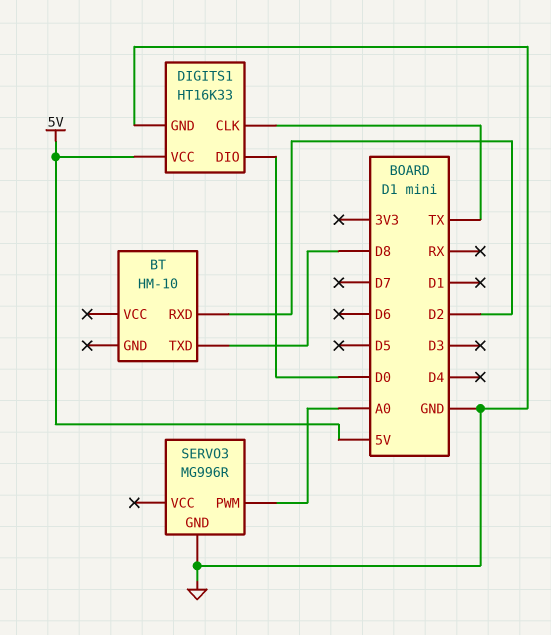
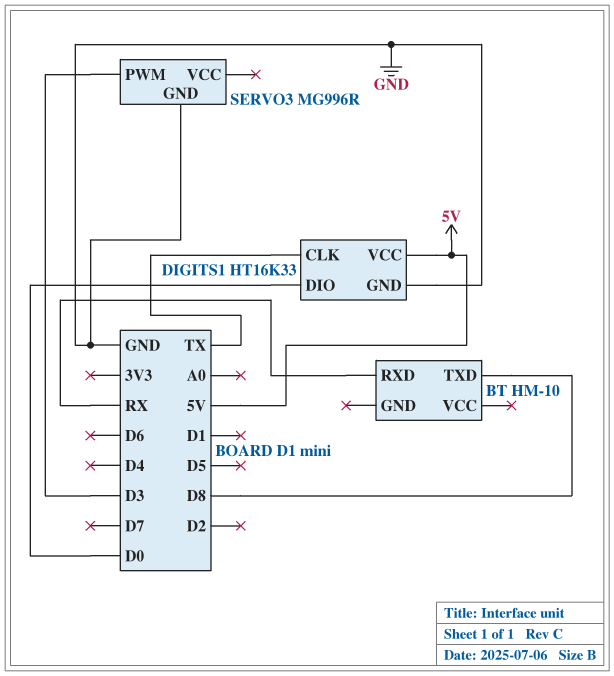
BT pin RXD: D2 -> RX
SERVO3 pin PWM: A0 -> D3

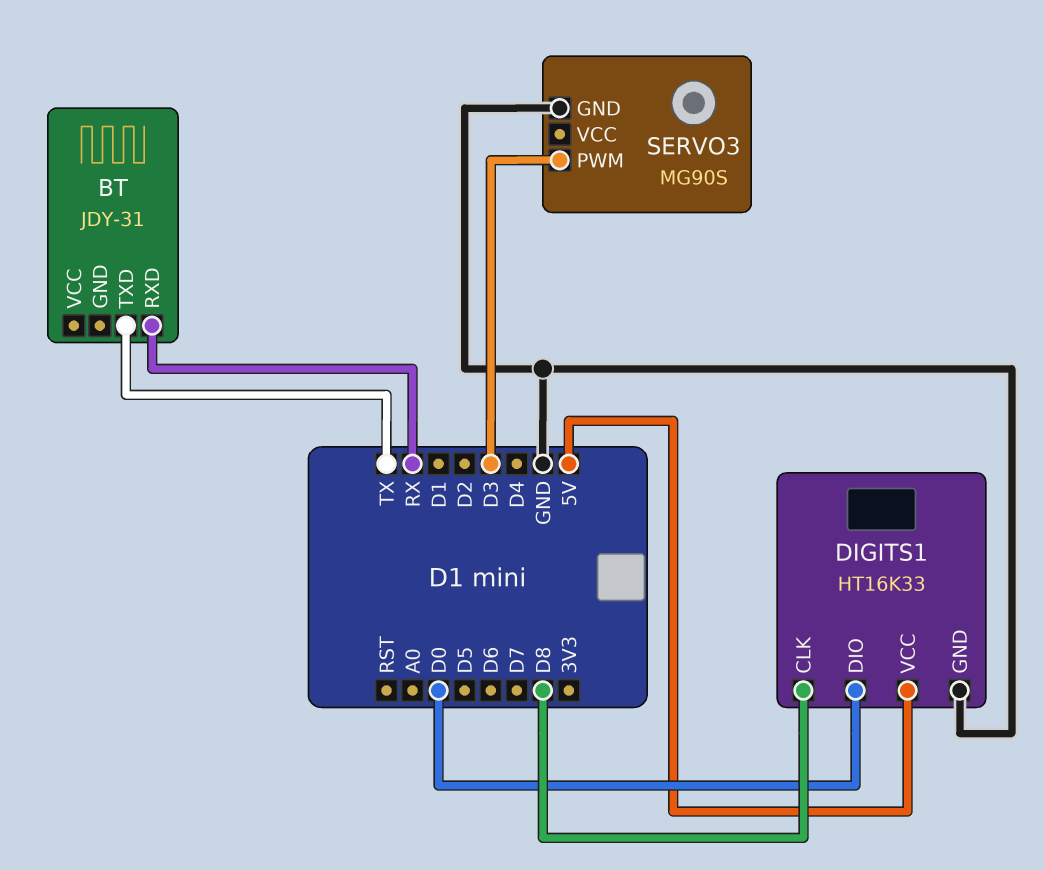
BT: HM-10 -> JDY-31
BT pin TXD: D8 -> TX
DIGITS1 pin CLK: TX -> D8
SERVO3: MG996R -> MG90S

